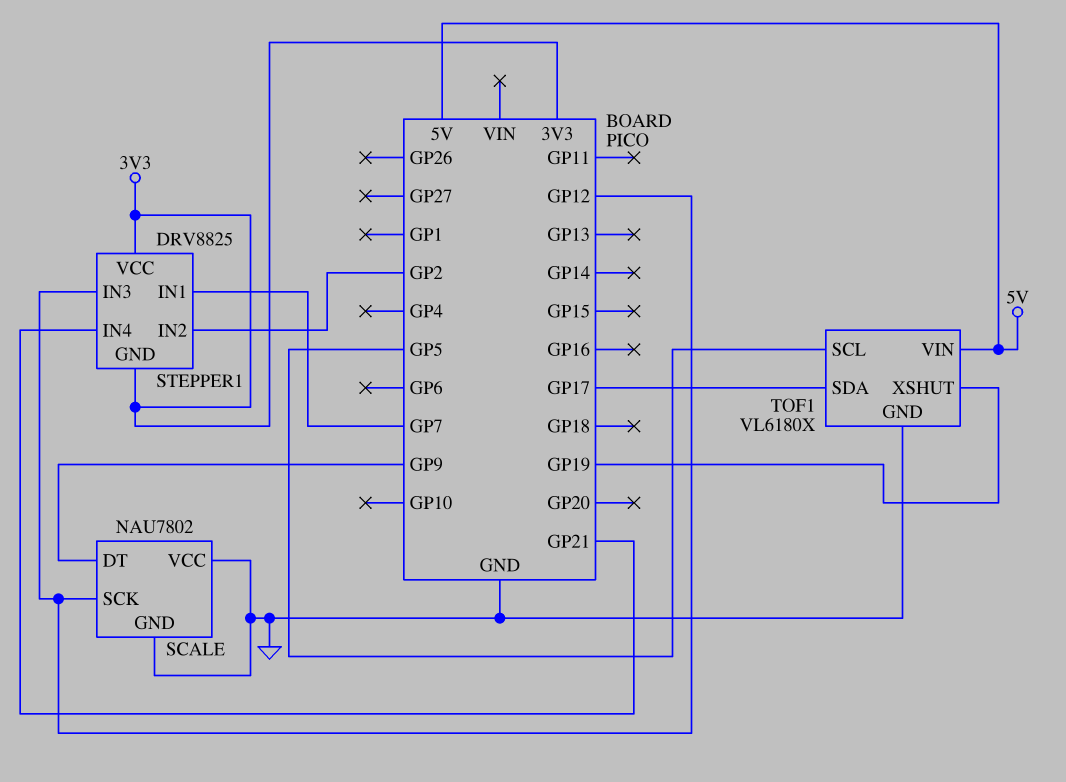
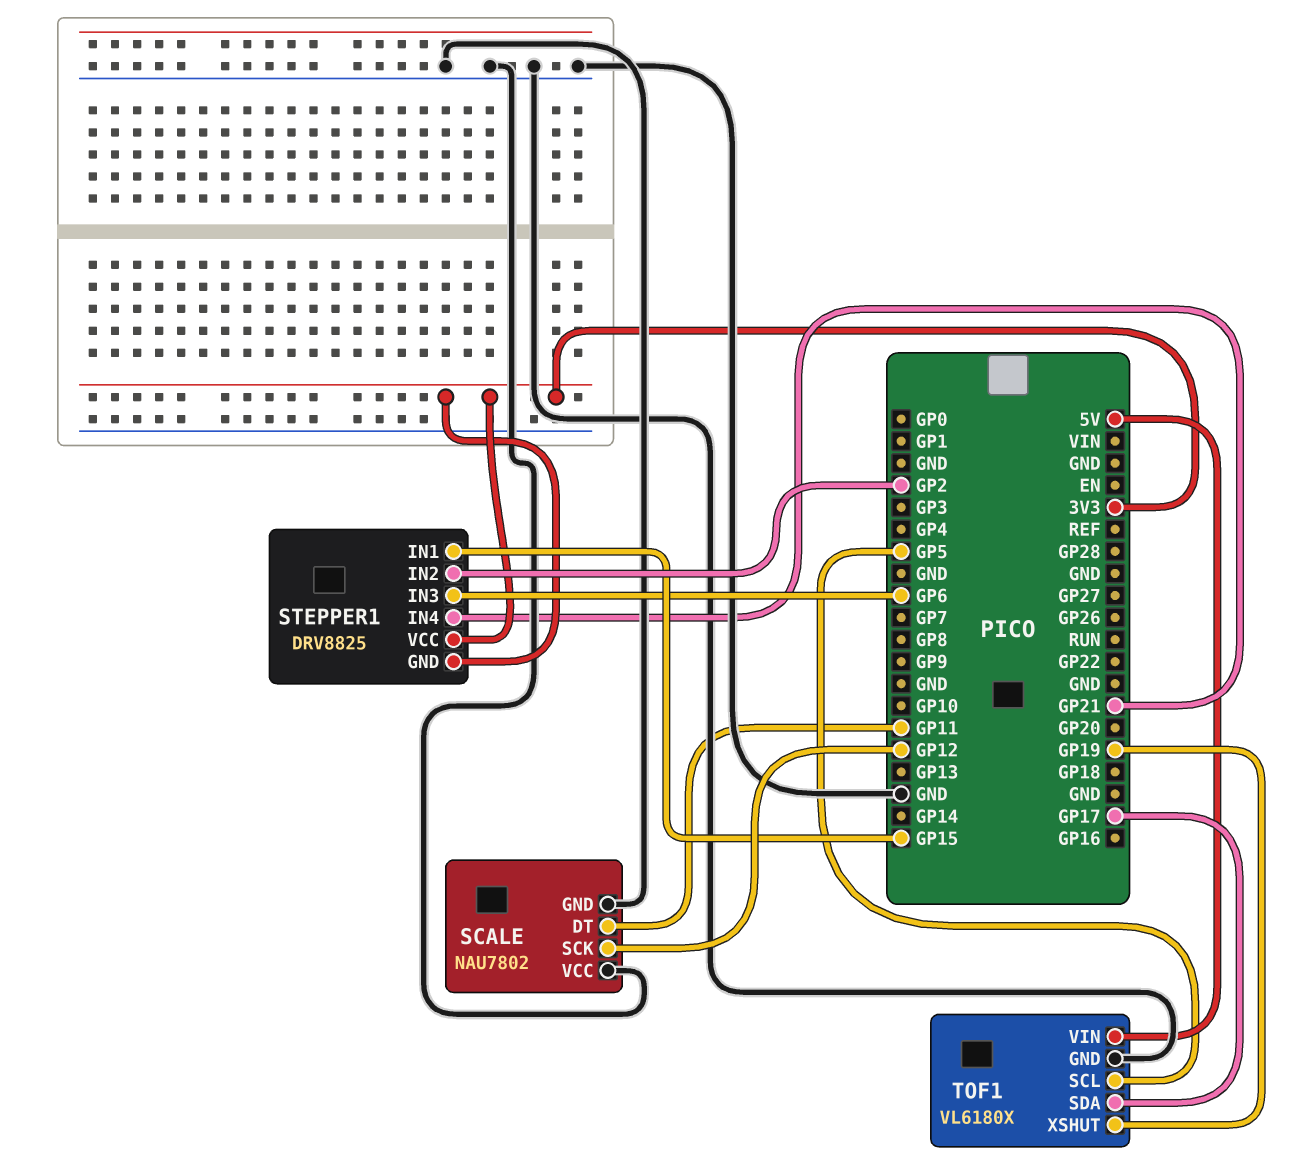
SCALE pin DT: GP9 -> GP11
STEPPER1 pin IN1: GP7 -> GP15
STEPPER1 pin IN3: GP12 -> GP6

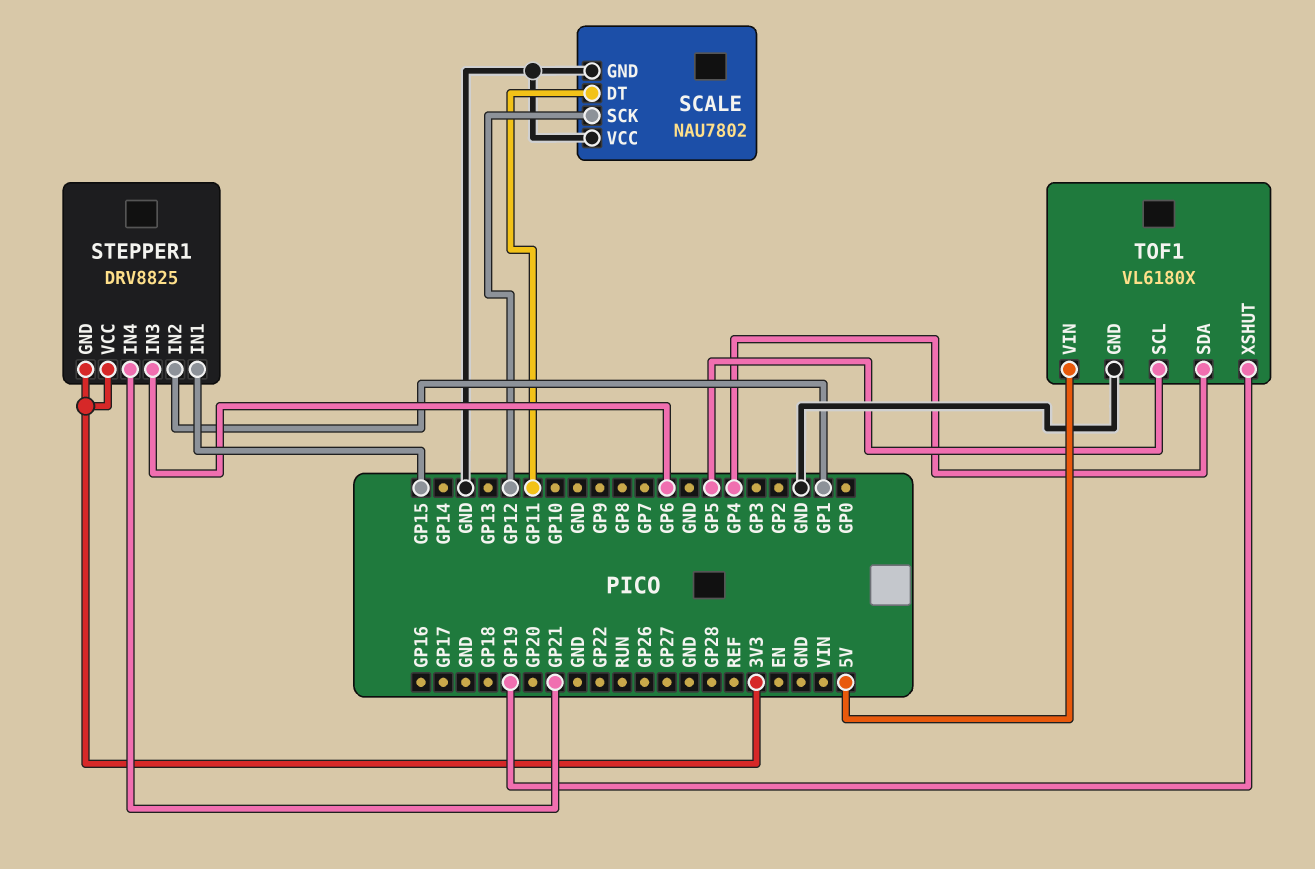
STEPPER1 pin IN2: GP2 -> GP1
TOF1 pin SDA: GP17 -> GP4

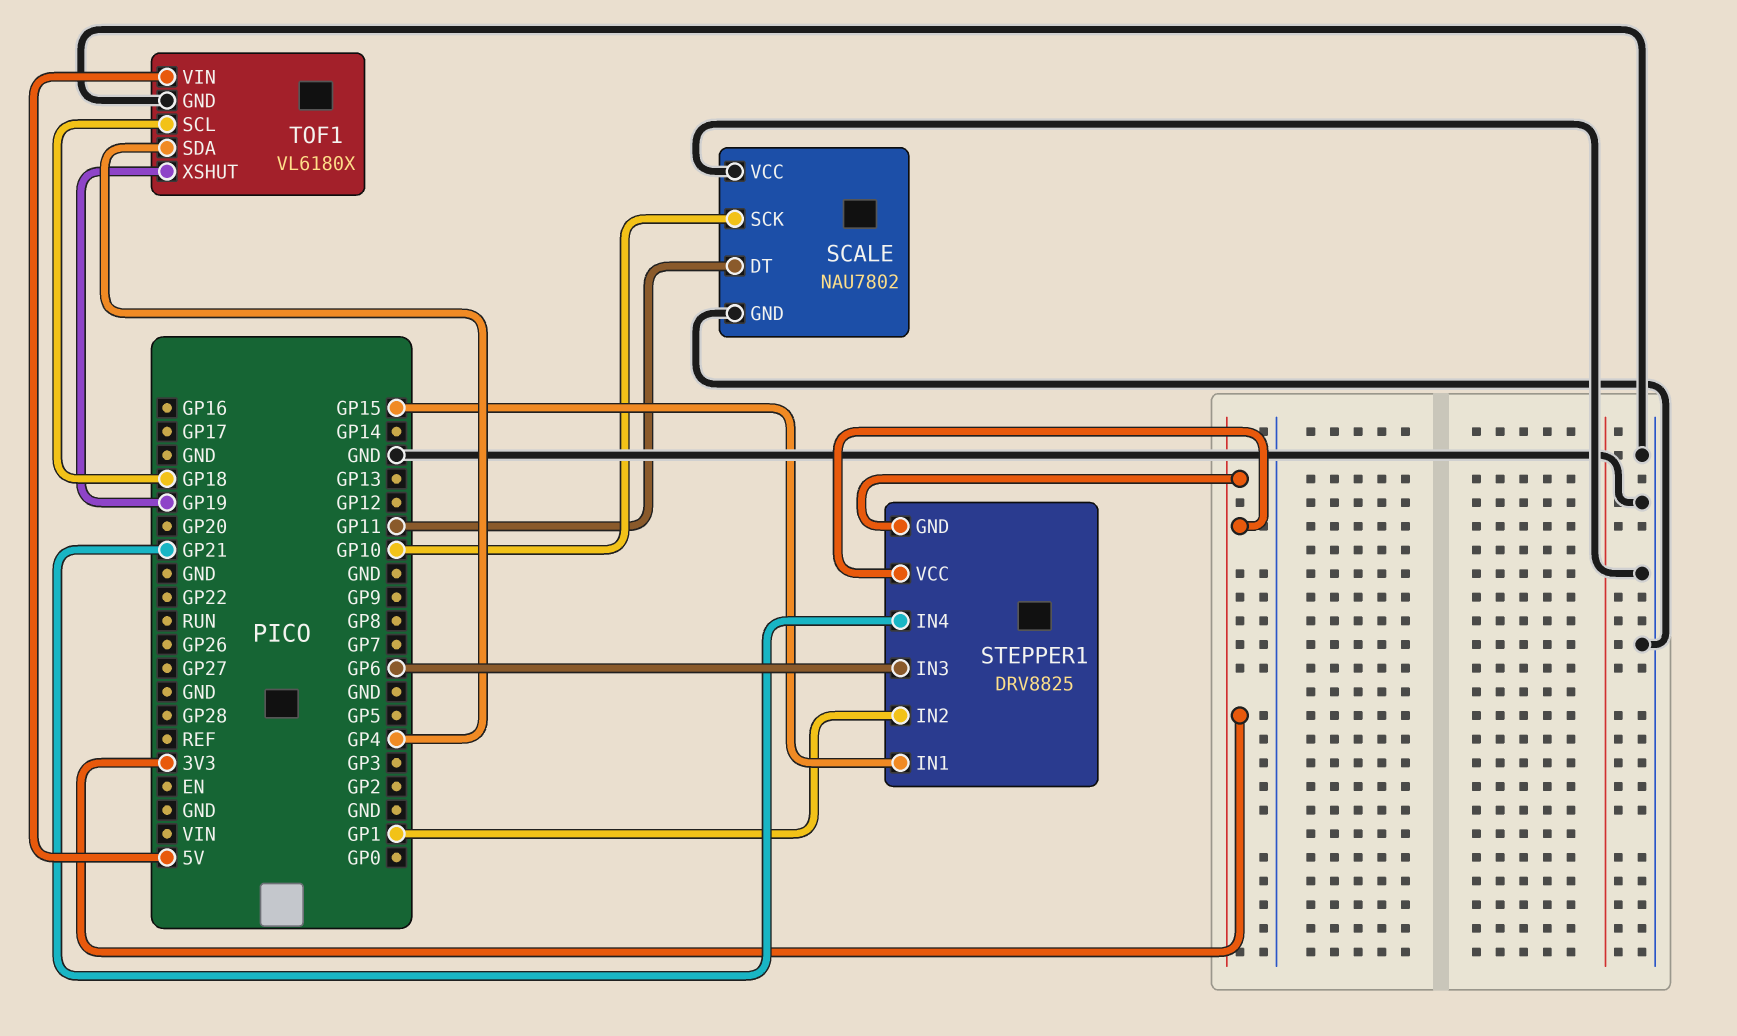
SCALE pin SCK: GP12 -> GP10
TOF1 pin SCL: GP5 -> GP18

